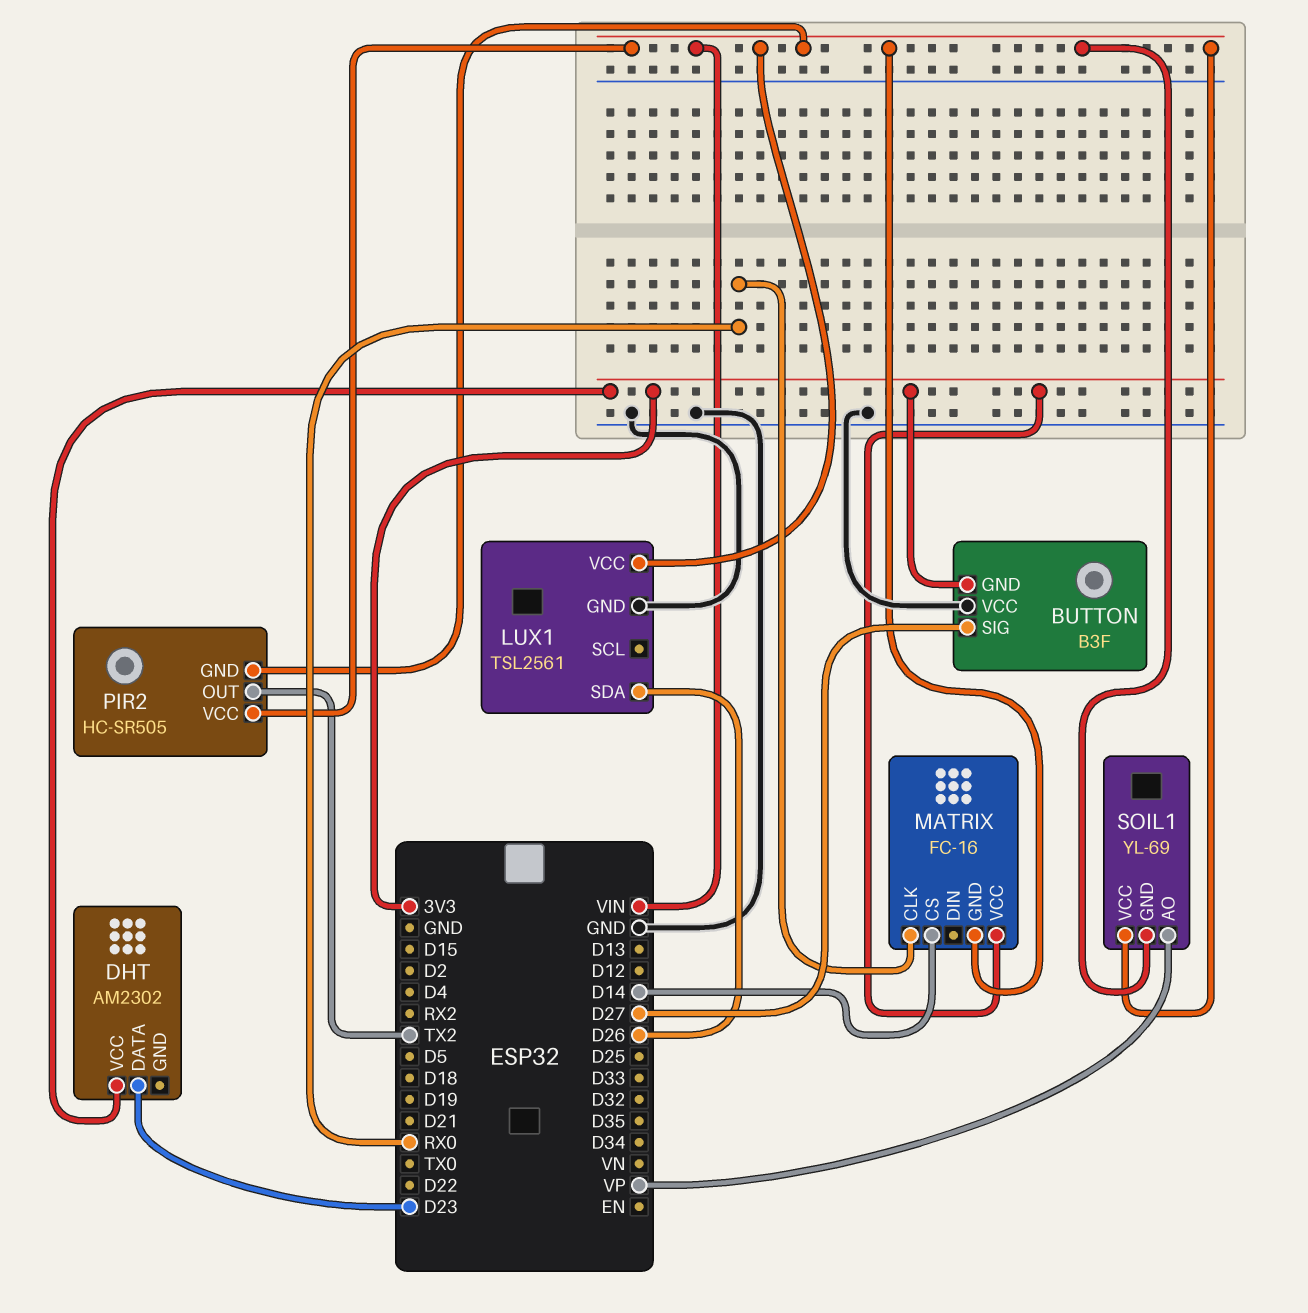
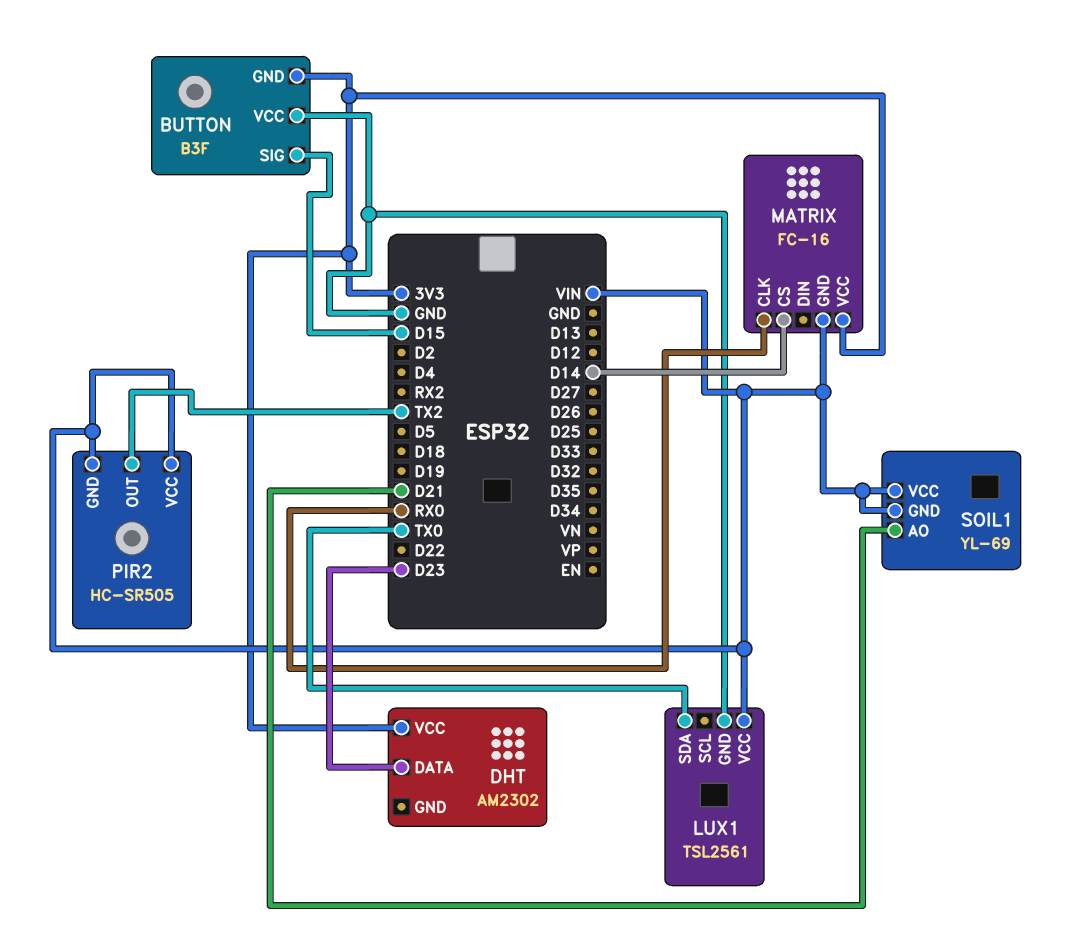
BUTTON pin SIG: D27 -> D15
LUX1 pin SDA: D26 -> TX0
SOIL1 pin AO: VP -> D21

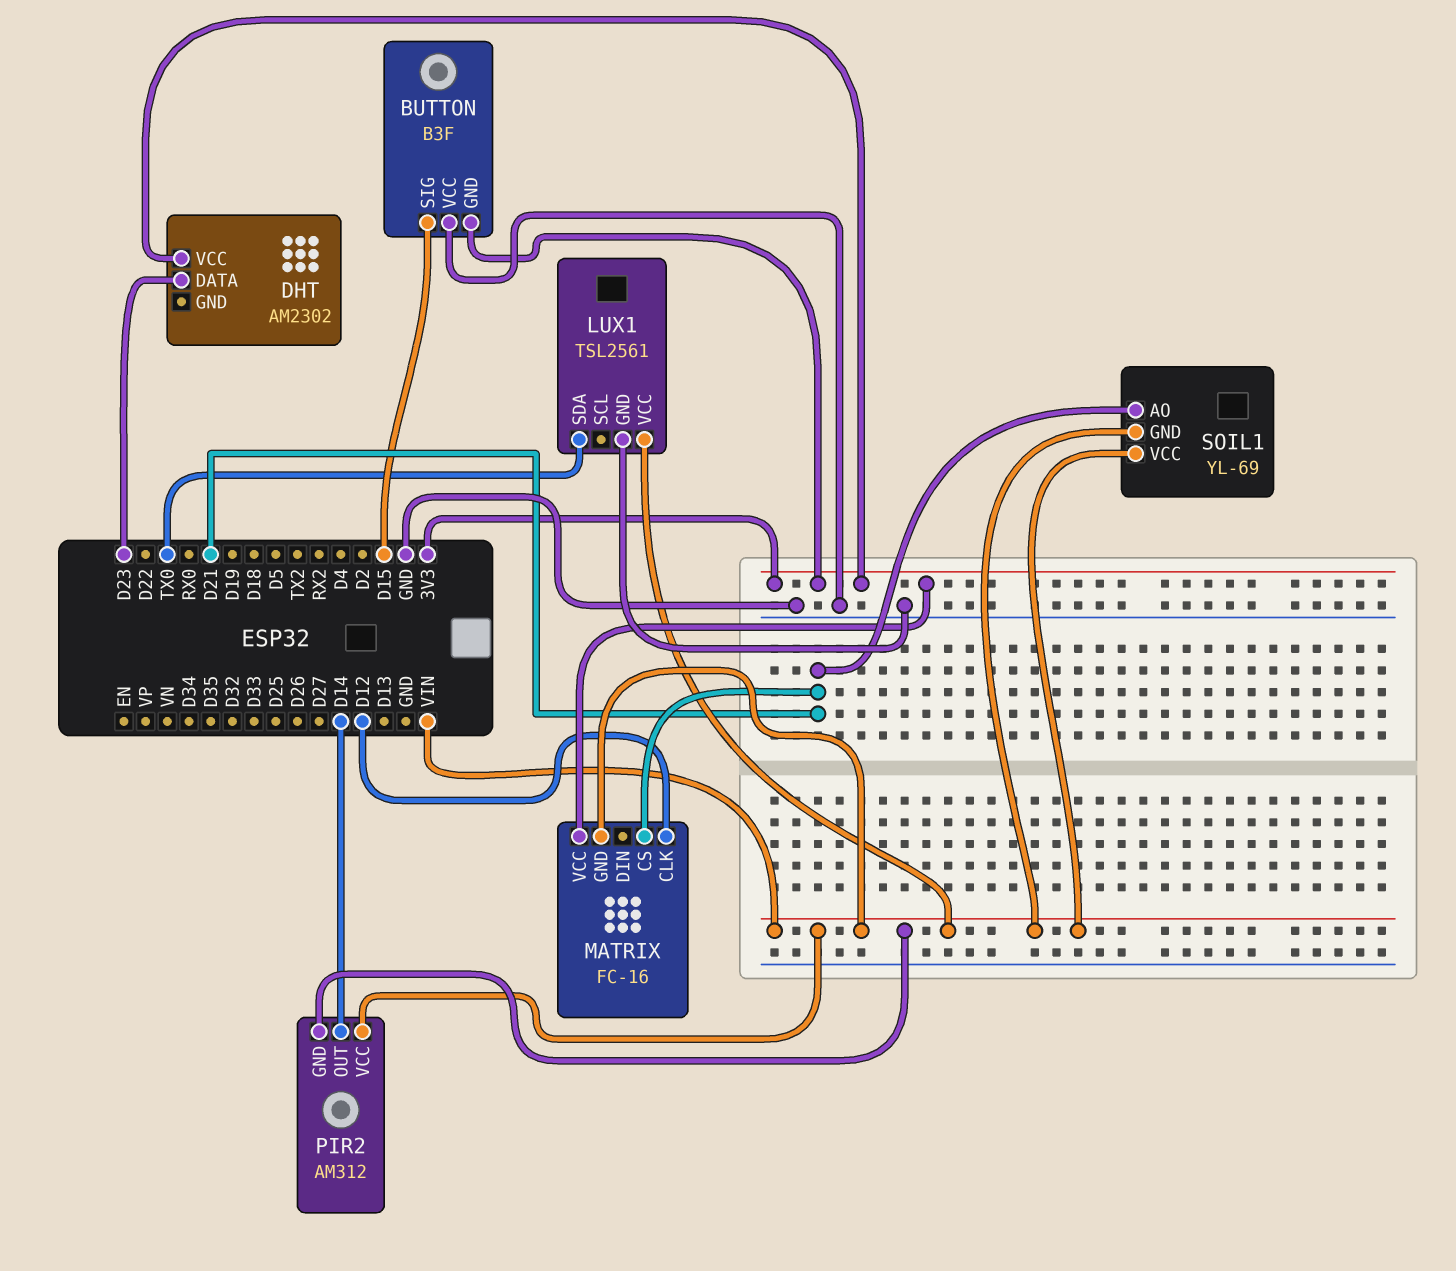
MATRIX pin CLK: RX0 -> D12
MATRIX pin CS: D14 -> D21
PIR2: HC-SR505 -> AM312
PIR2 pin OUT: TX2 -> D14

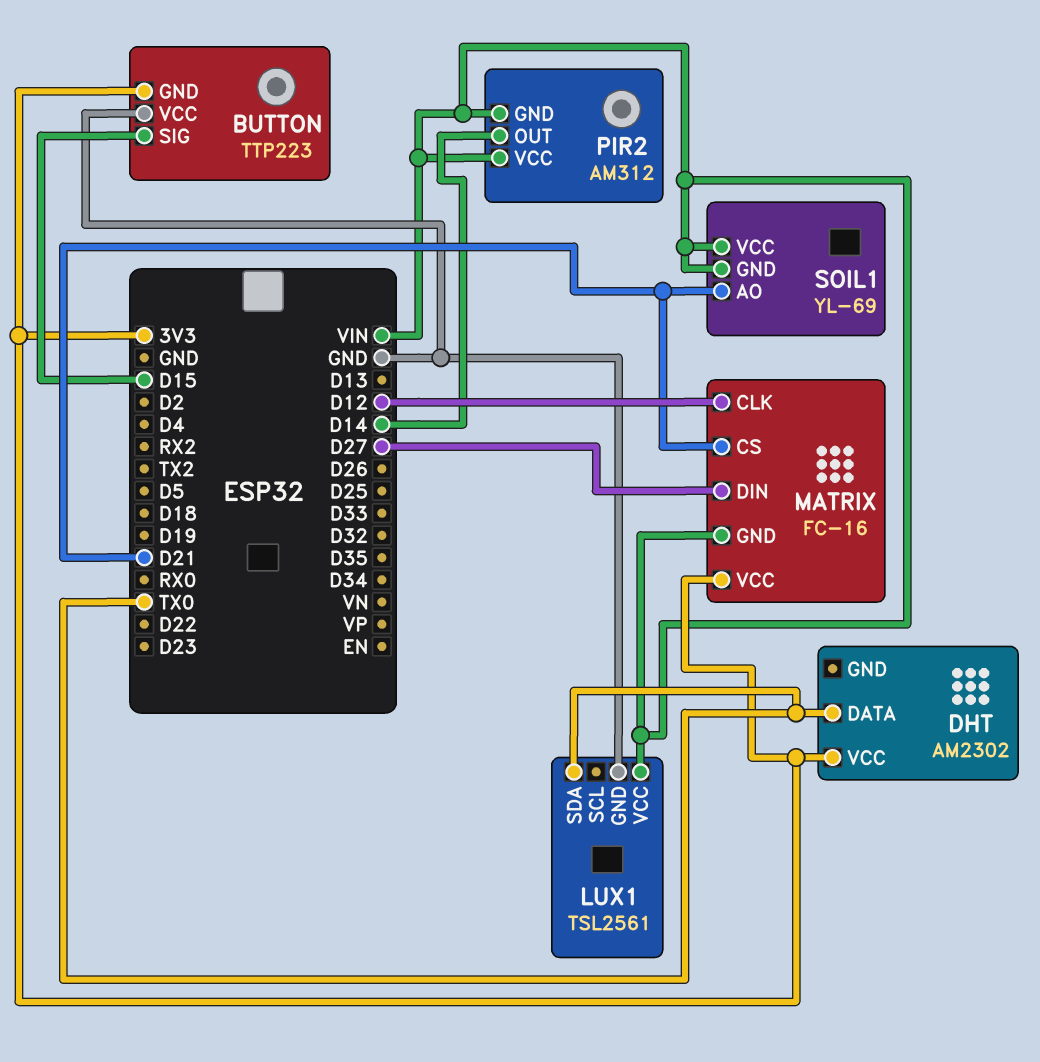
BUTTON: B3F -> TTP223
DHT pin DATA: D23 -> TX0
MATRIX pin DIN: none -> D27

